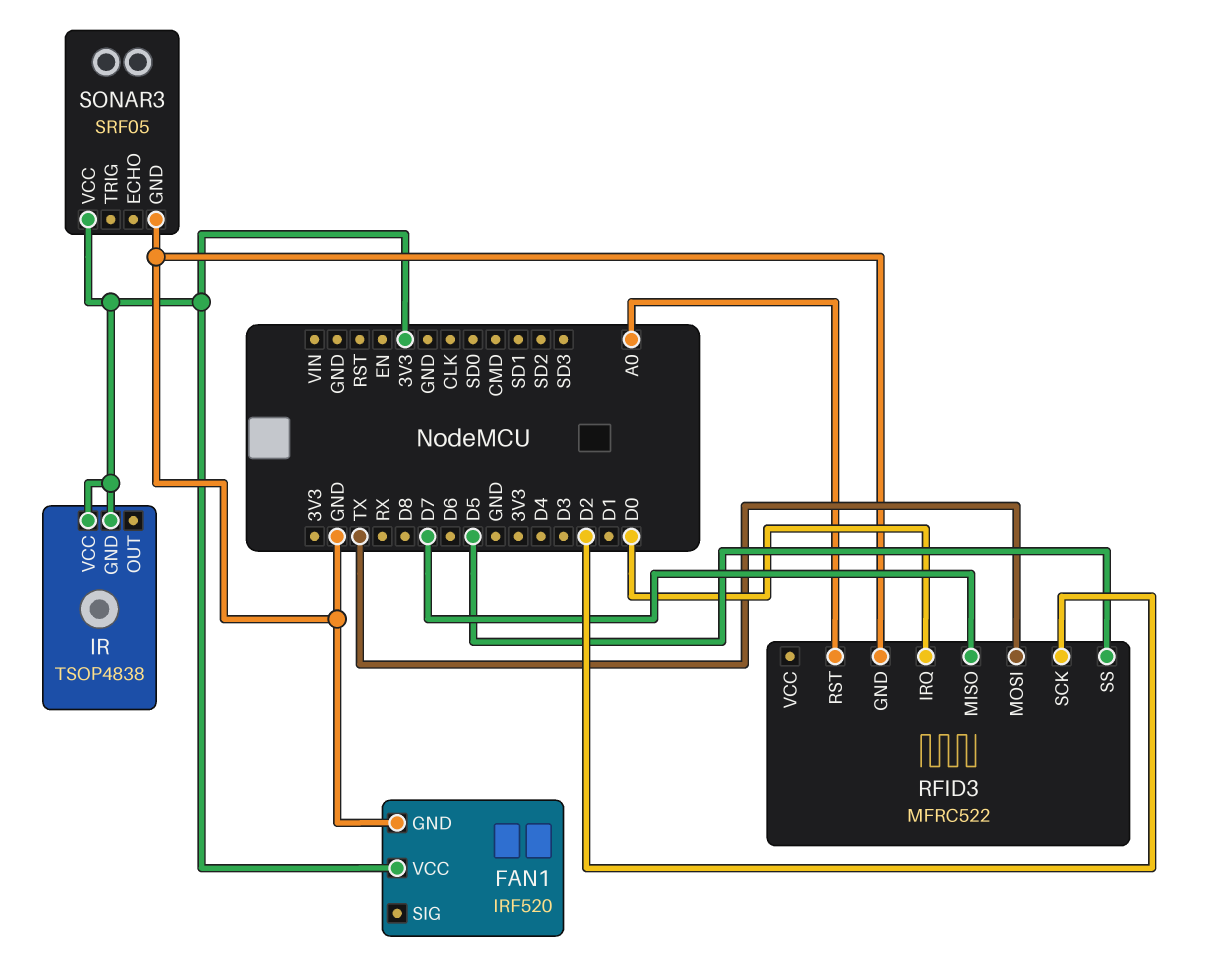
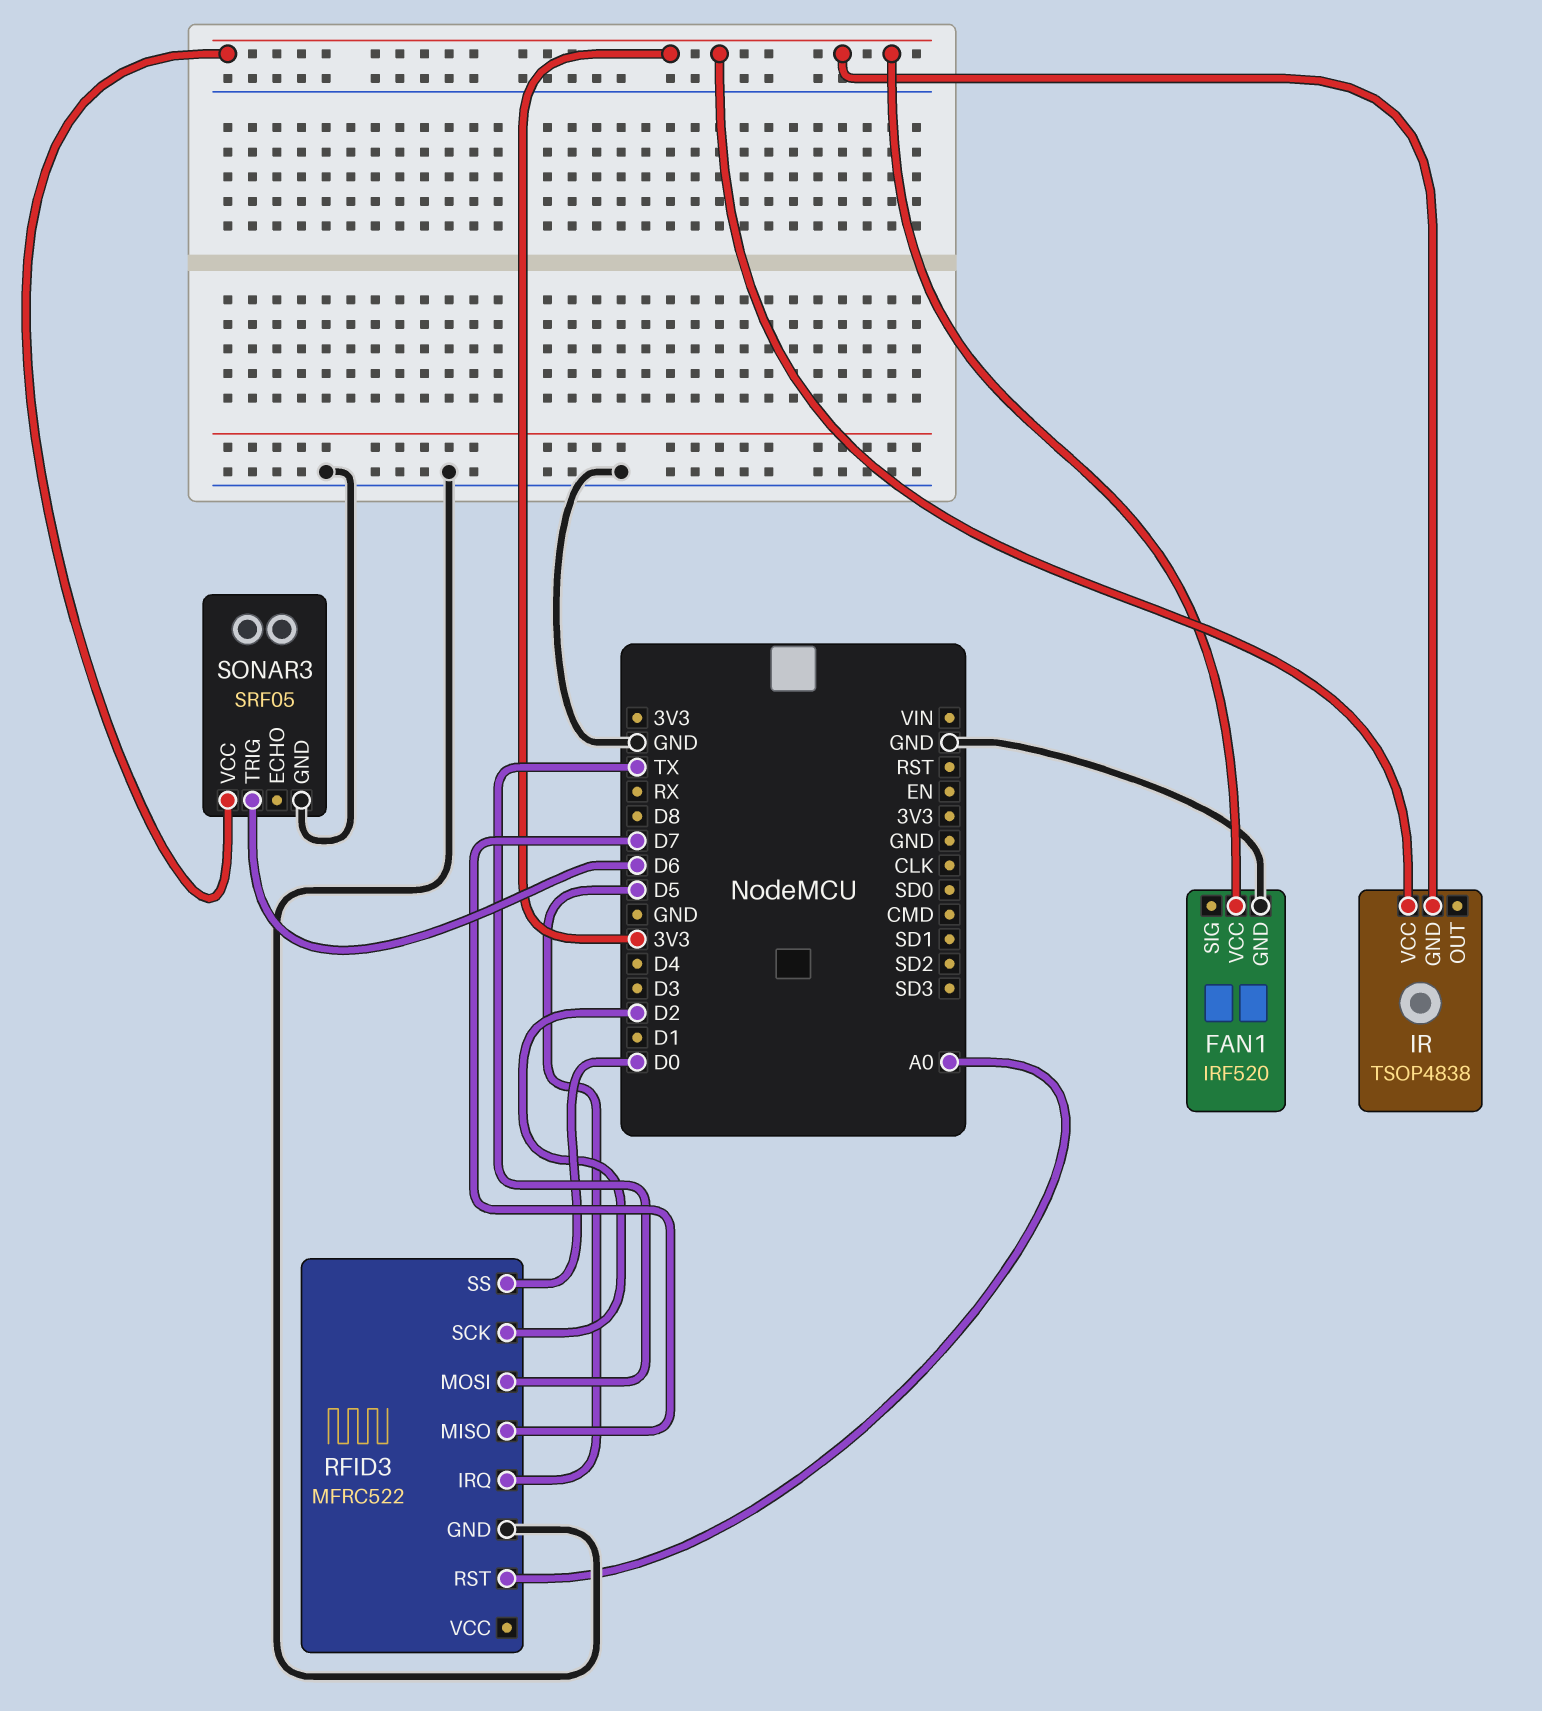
RFID3 pin IRQ: D0 -> D5
RFID3 pin SS: D5 -> D0
SONAR3 pin TRIG: none -> D6

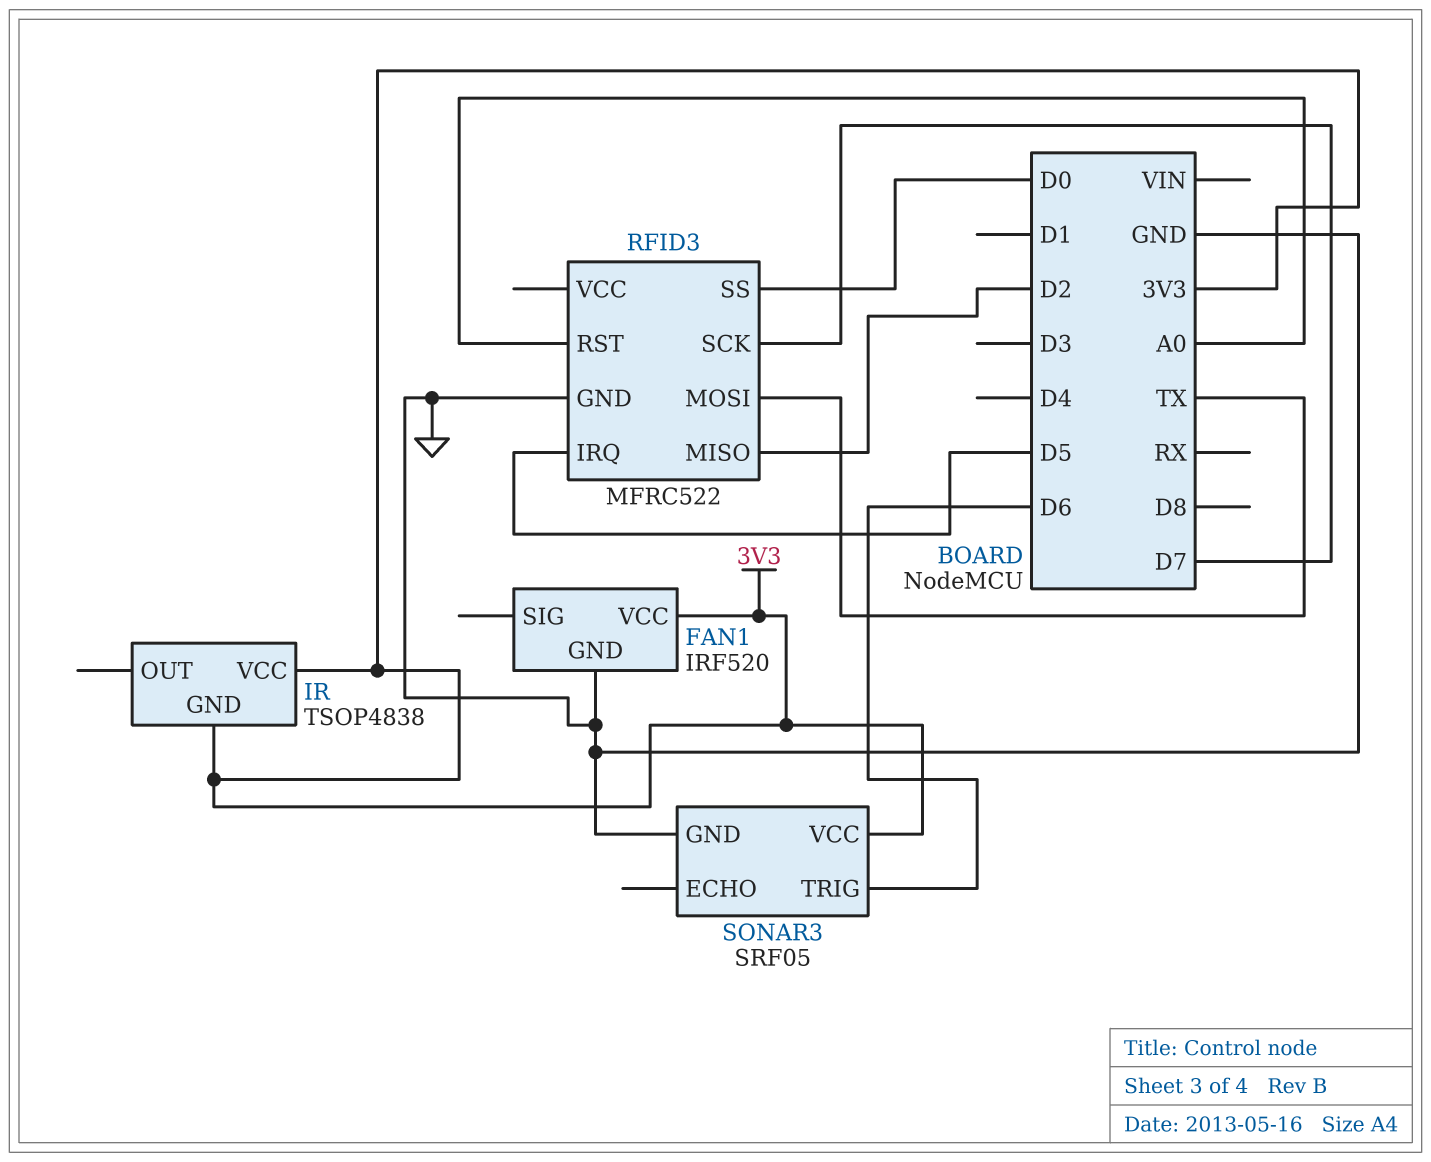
RFID3 pin MISO: D7 -> D2
RFID3 pin SCK: D2 -> D7

